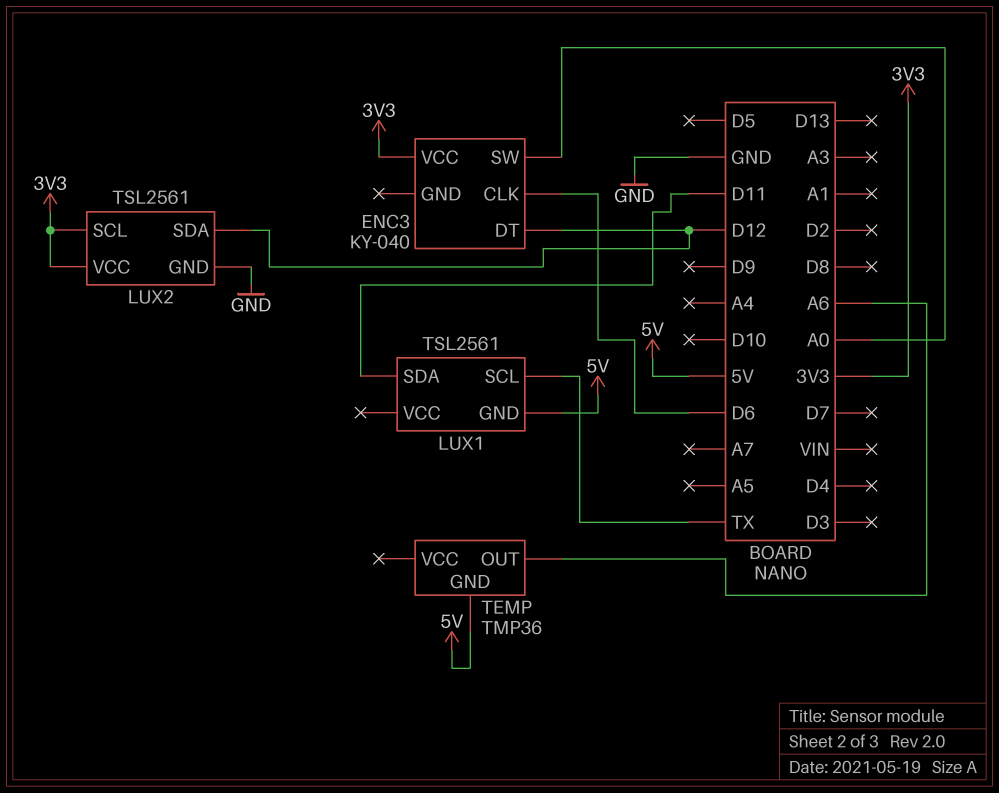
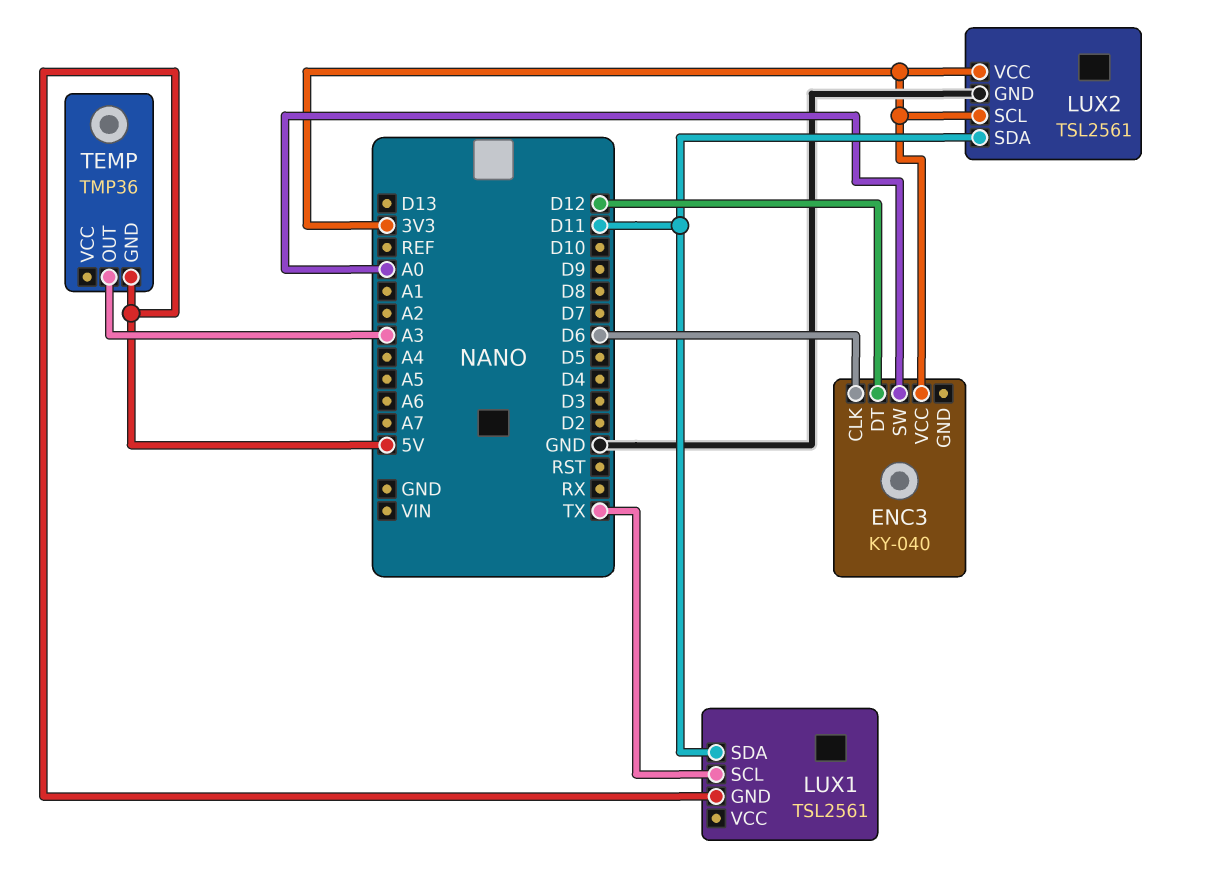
LUX2 pin SDA: D12 -> D11
TEMP pin OUT: A6 -> A3

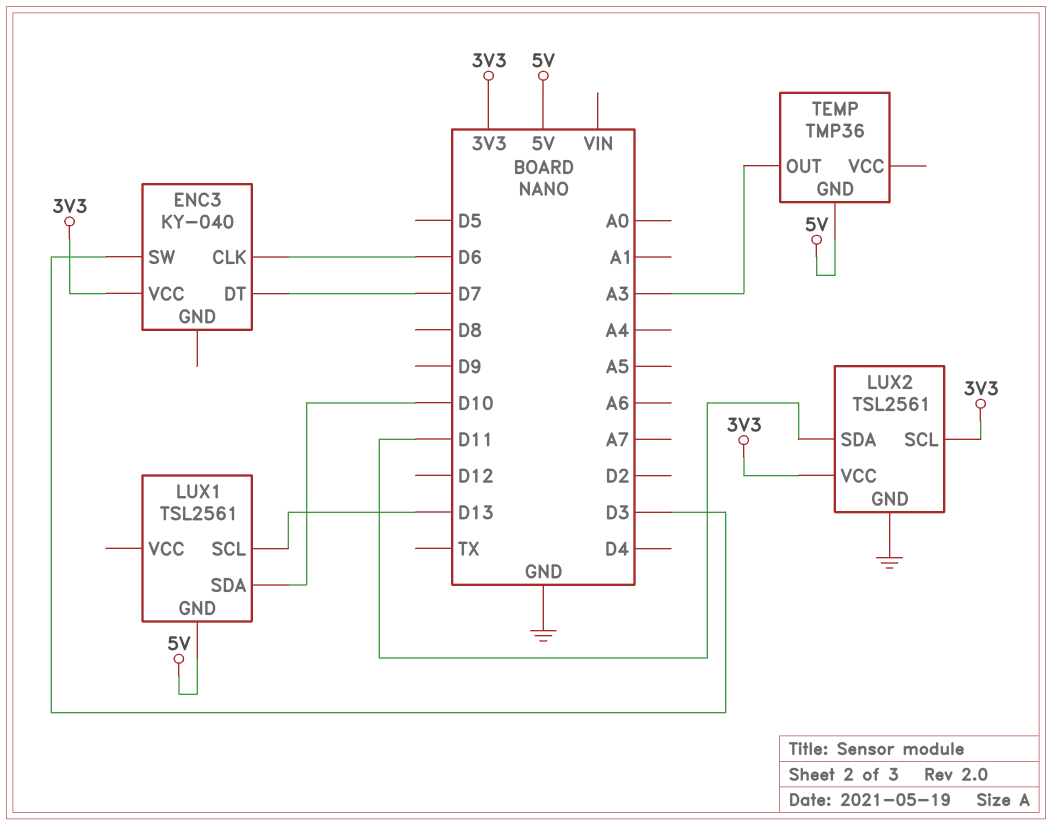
ENC3 pin DT: D12 -> D7
ENC3 pin SW: A0 -> D3
LUX1 pin SCL: TX -> D13
LUX1 pin SDA: D11 -> D10

